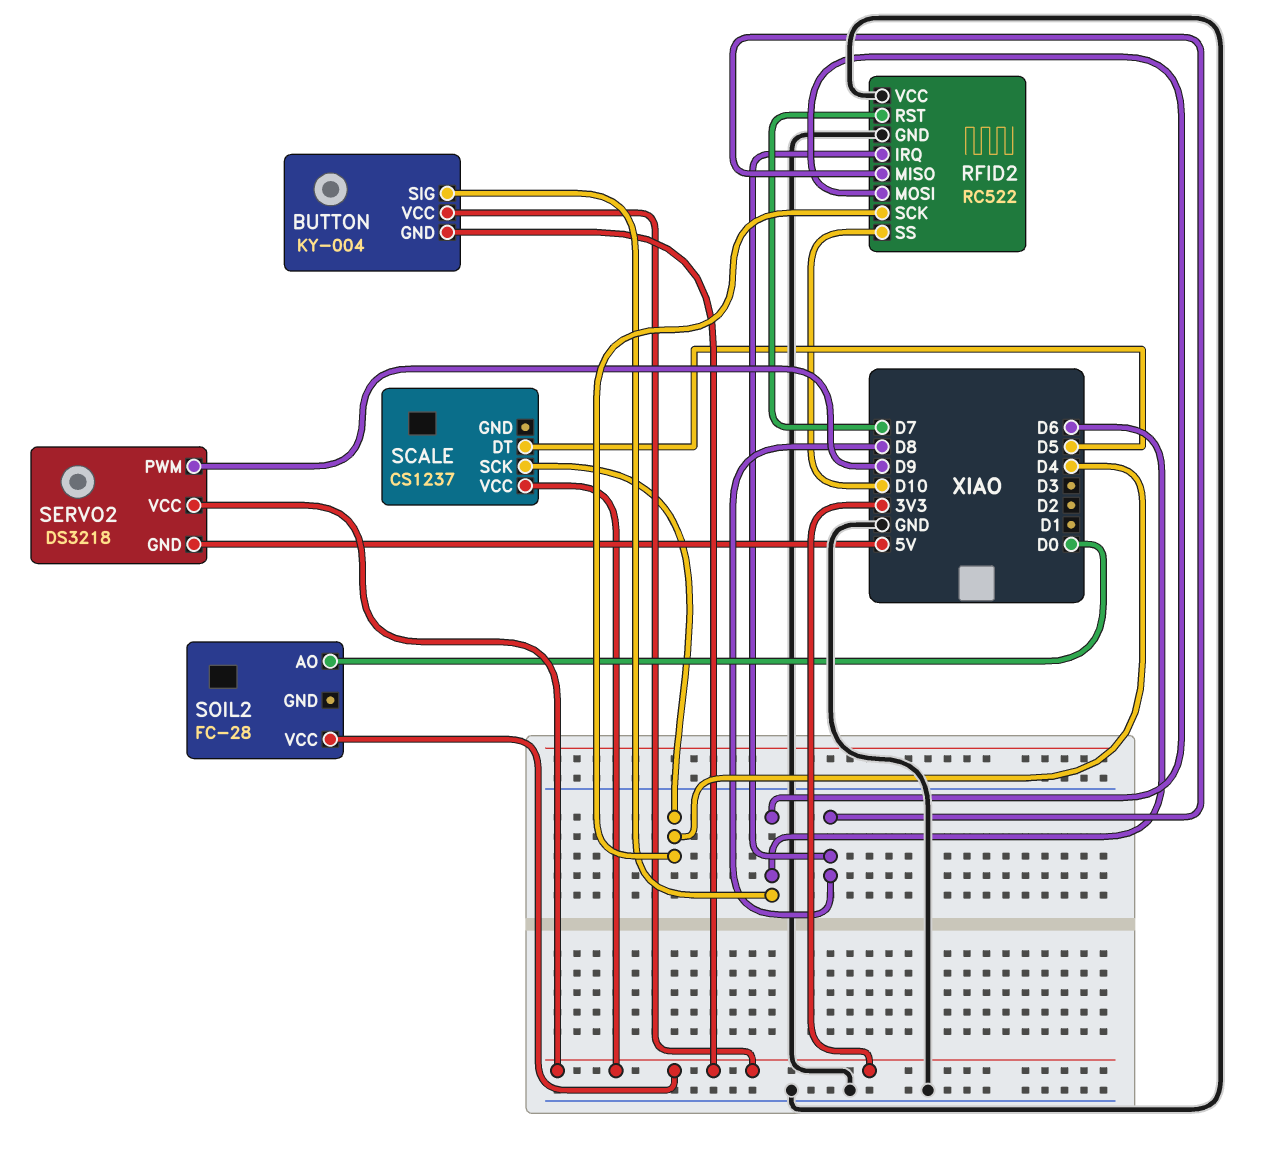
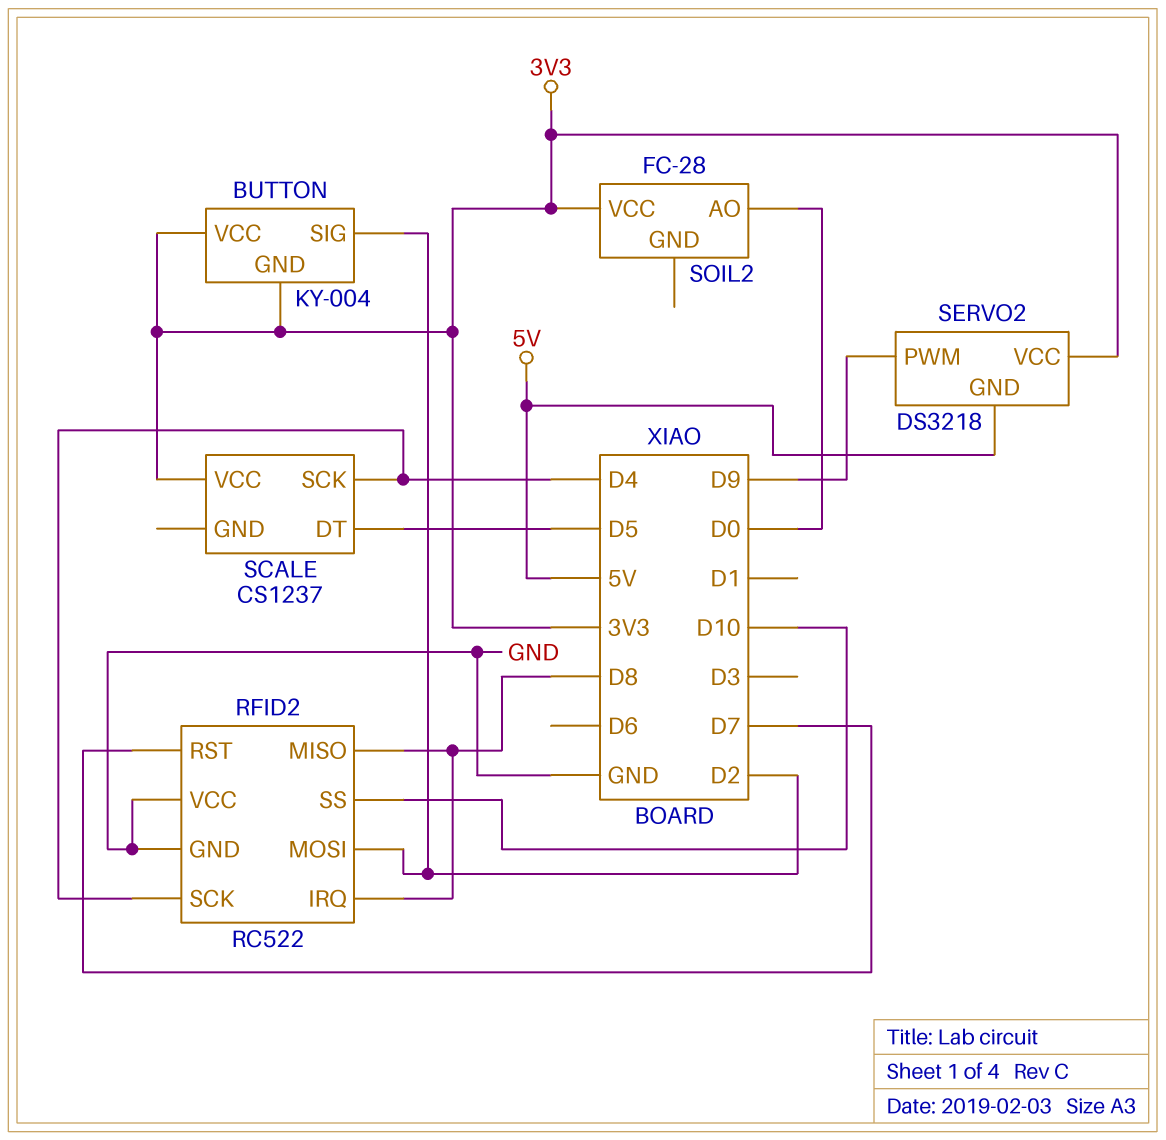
BUTTON pin SIG: D6 -> D2
RFID2 pin MOSI: D6 -> D2

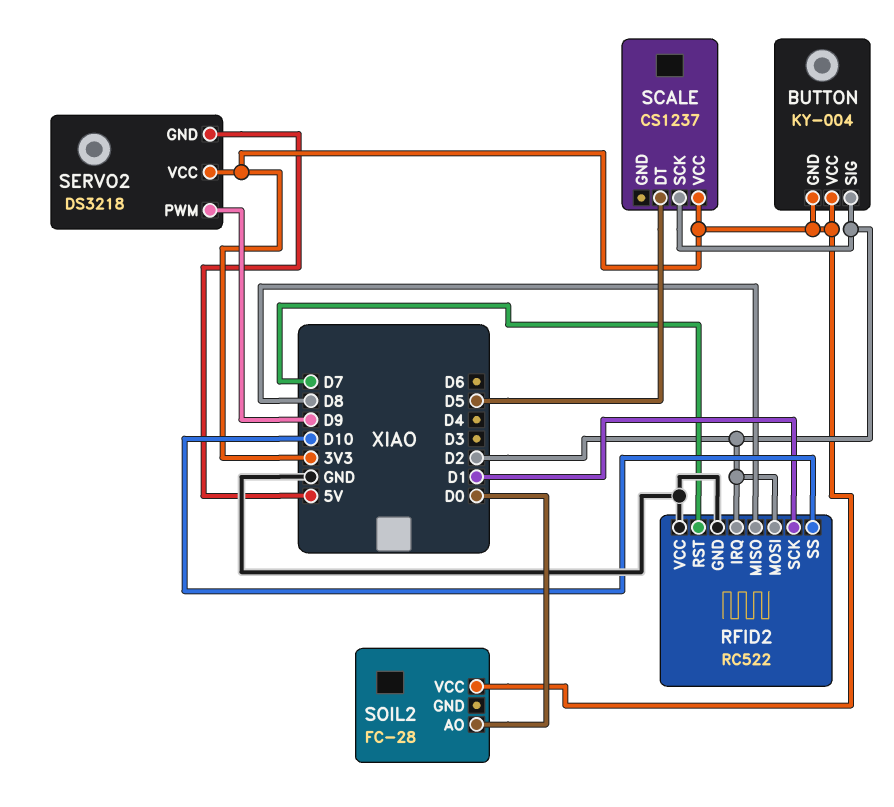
RFID2 pin IRQ: D8 -> D2
RFID2 pin SCK: D4 -> D1
SCALE pin SCK: D4 -> D2

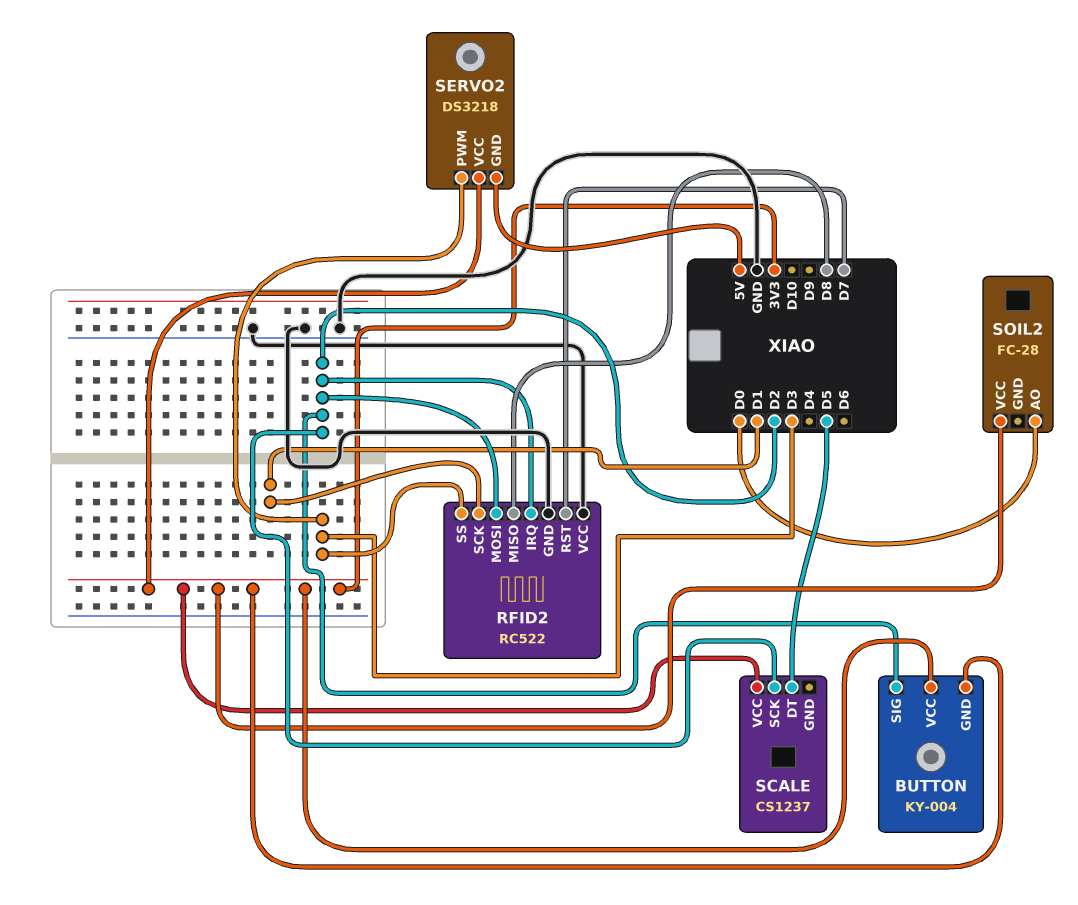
RFID2 pin SS: D10 -> D3
SERVO2 pin PWM: D9 -> D3

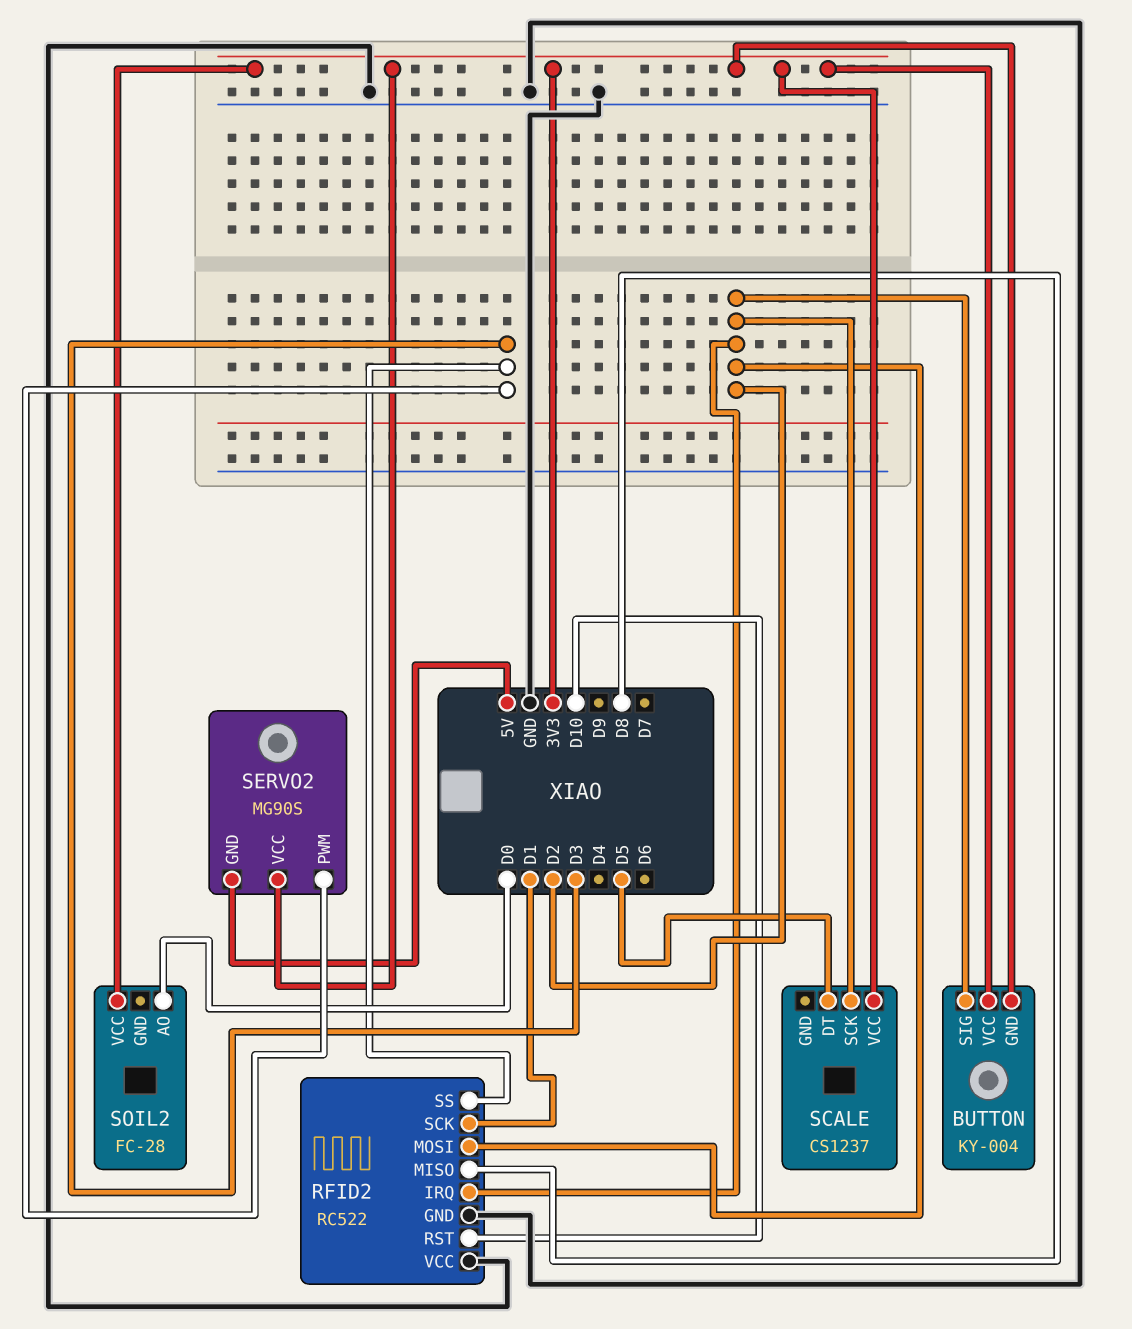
RFID2 pin RST: D7 -> D10
SERVO2: DS3218 -> MG90S

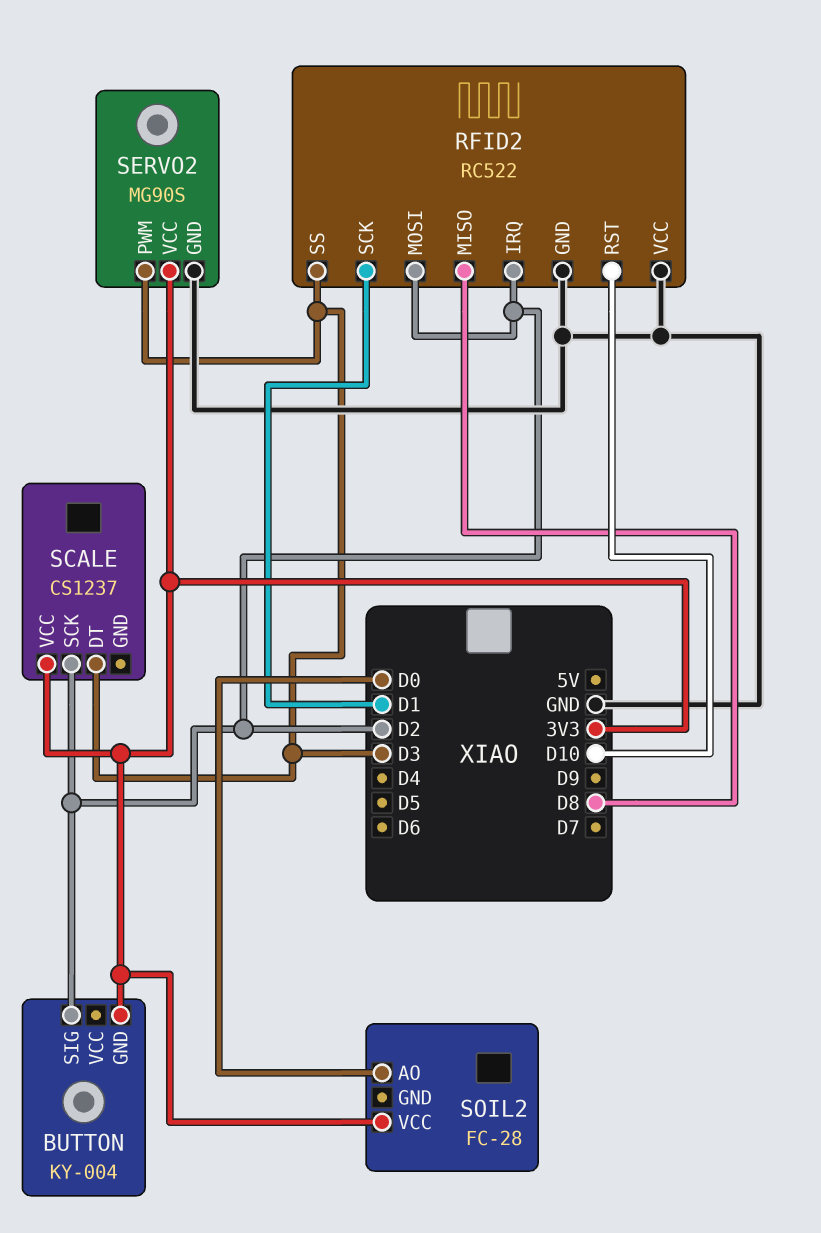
BUTTON pin VCC: 3V3 -> none
SCALE pin DT: D5 -> D3
SERVO2 pin GND: 5V -> GND

